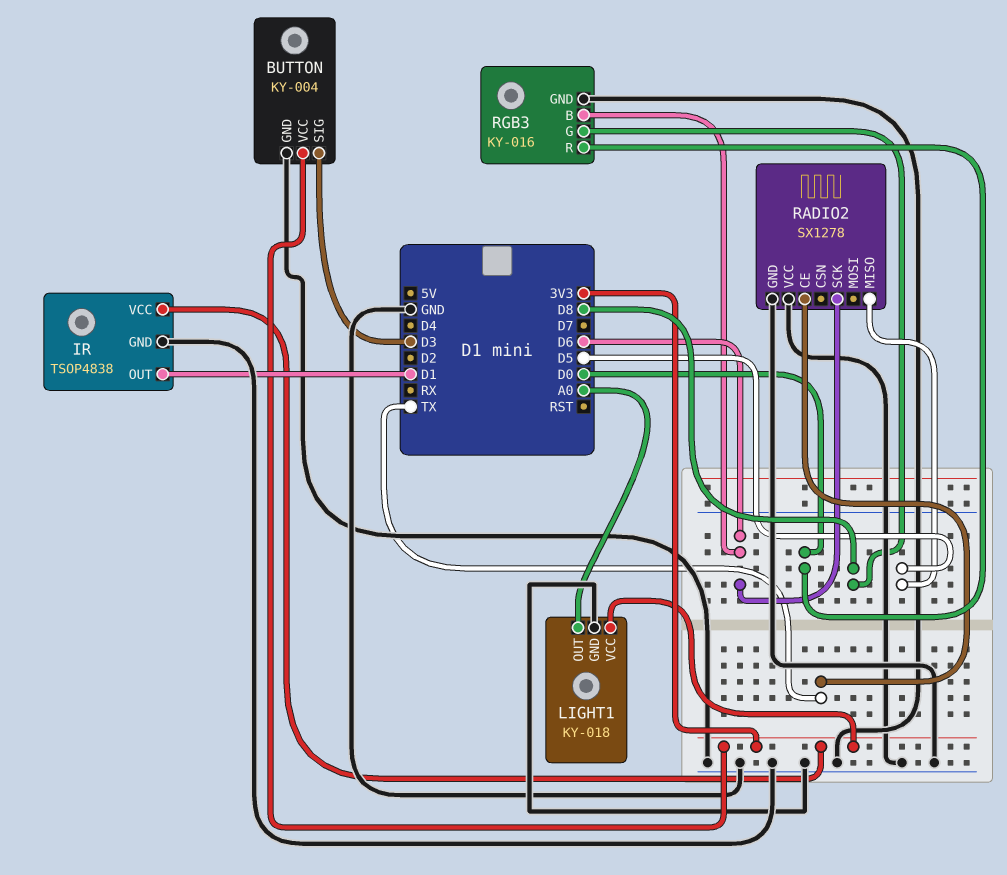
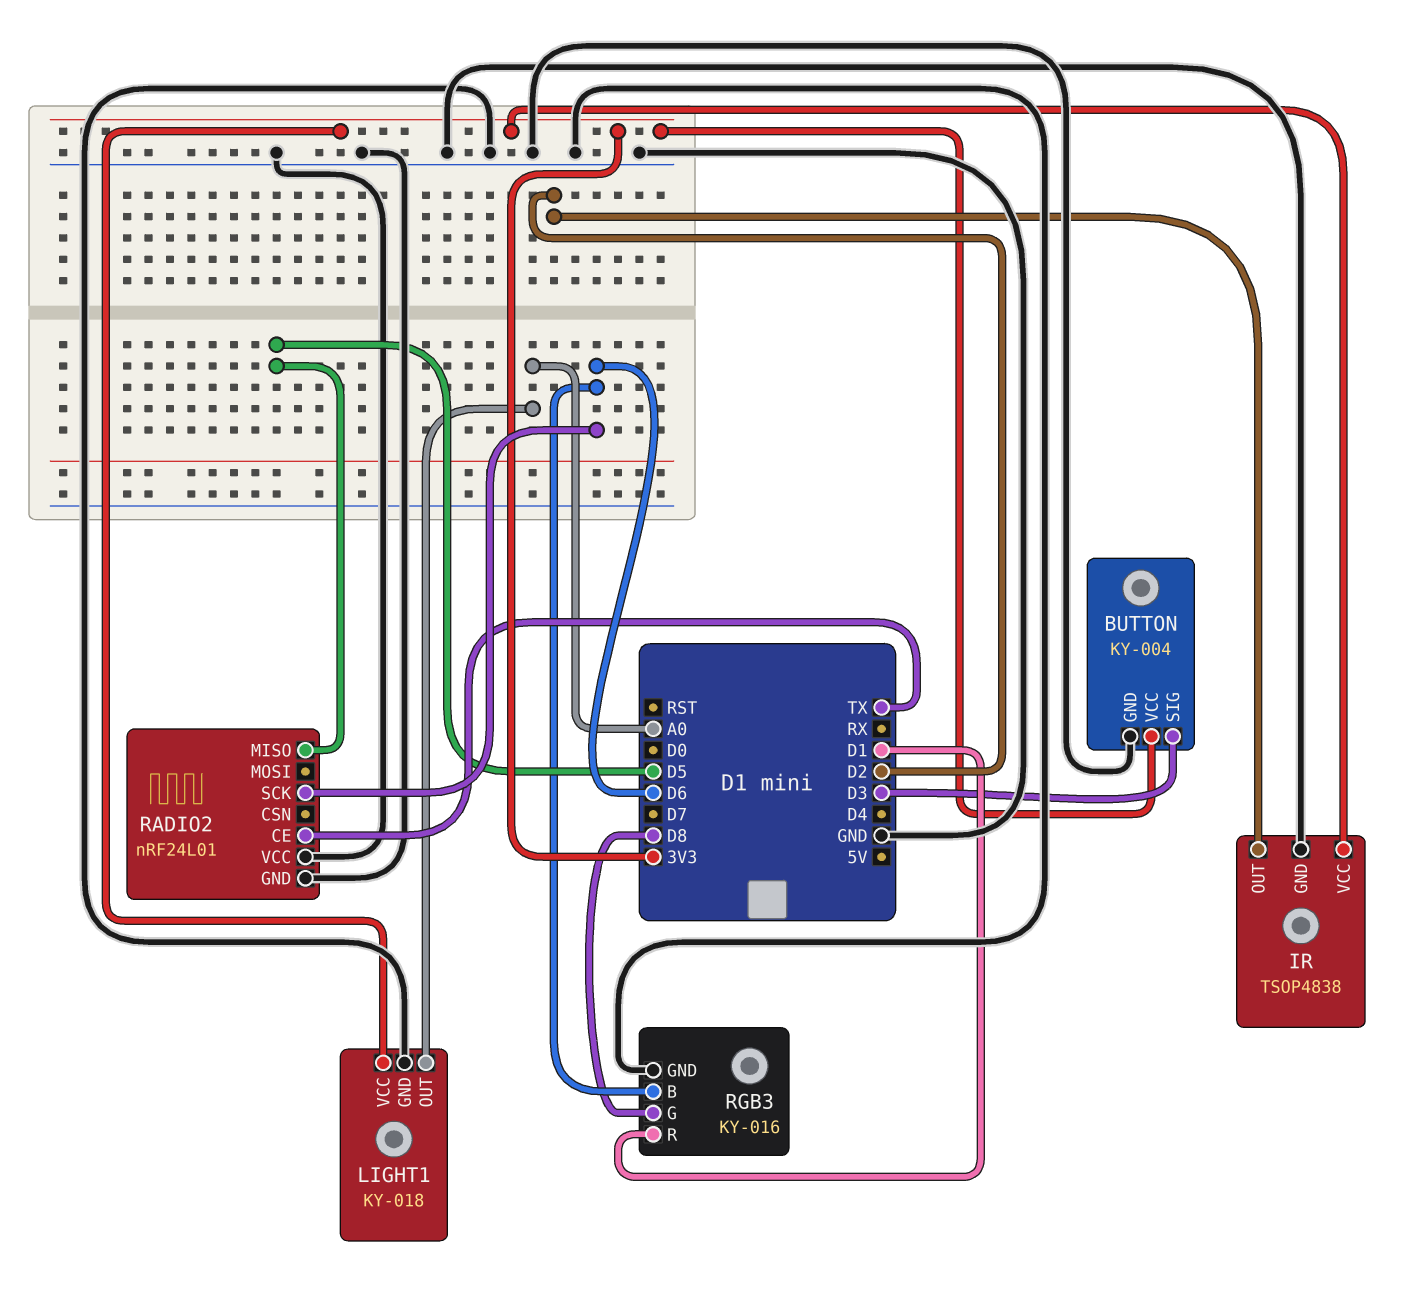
IR pin OUT: D1 -> D2
RADIO2: SX1278 -> nRF24L01
RGB3 pin R: D0 -> D1

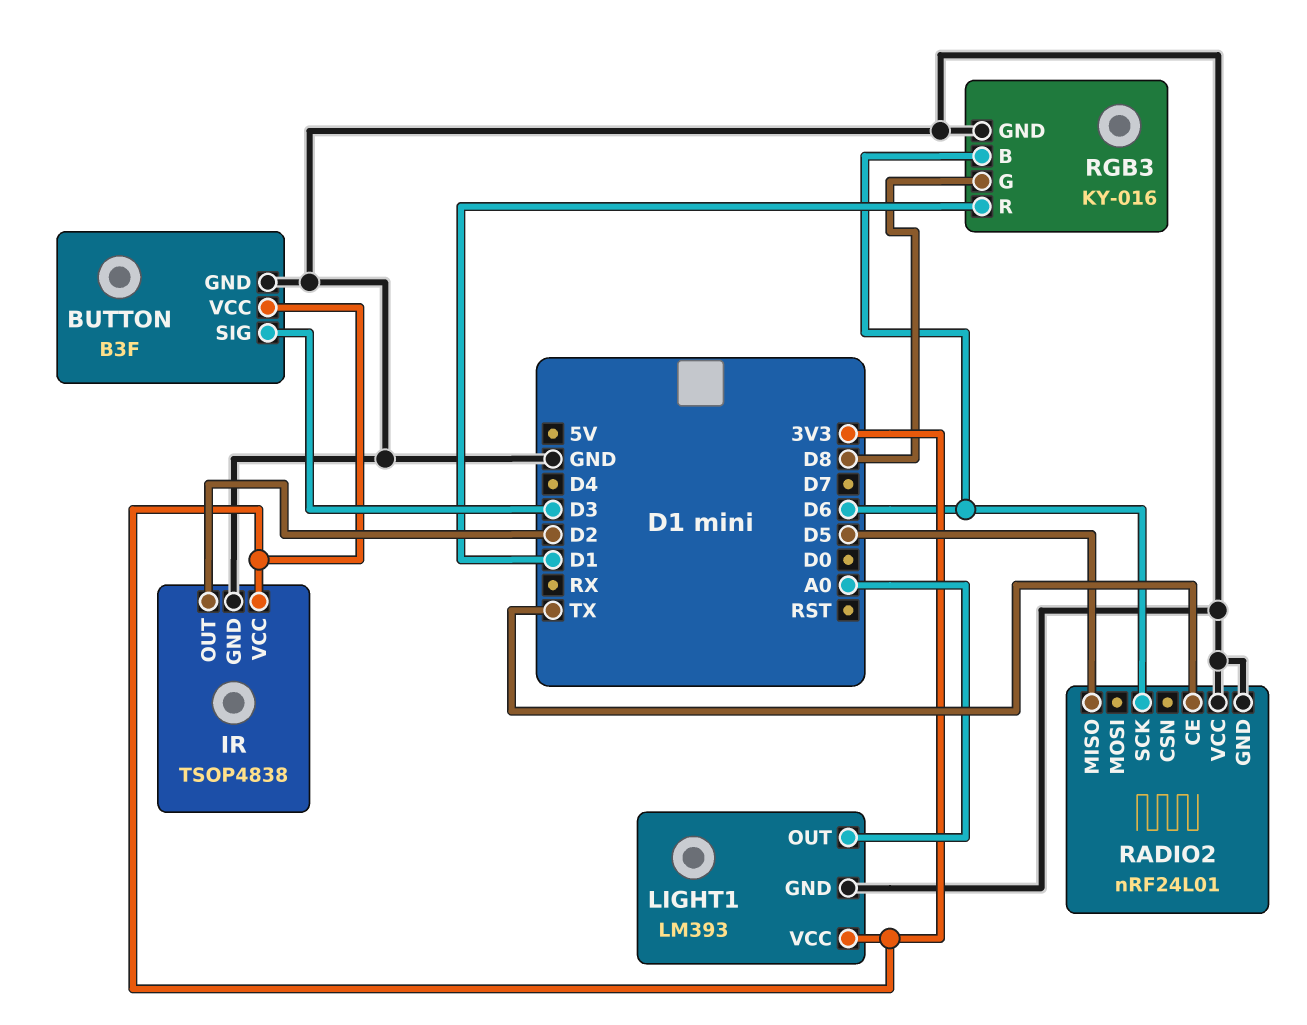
BUTTON: KY-004 -> B3F
LIGHT1: KY-018 -> LM393

